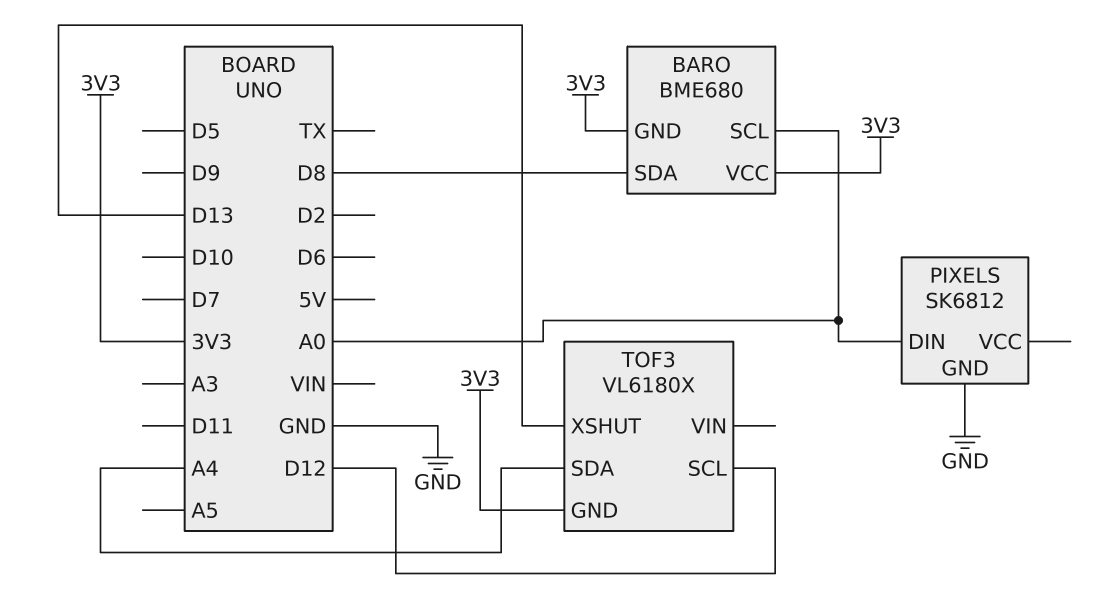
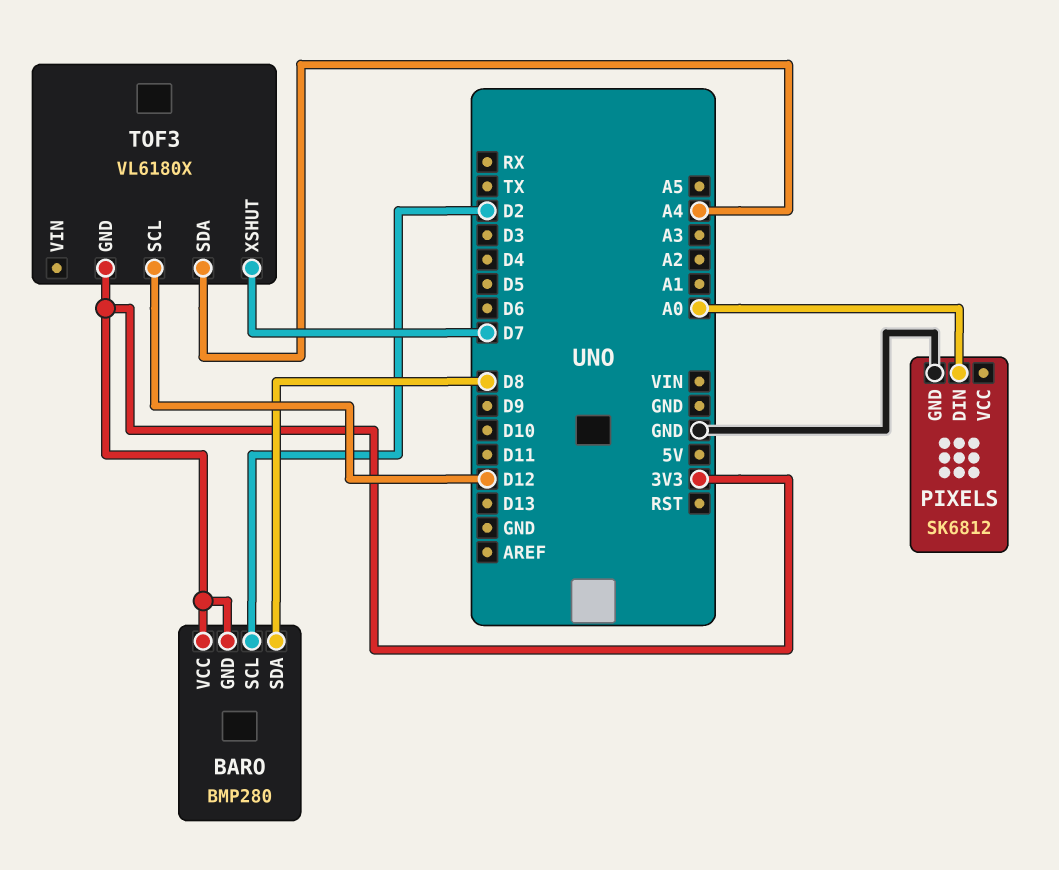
BARO: BME680 -> BMP280
BARO pin SCL: A0 -> D2
TOF3 pin XSHUT: D13 -> D7

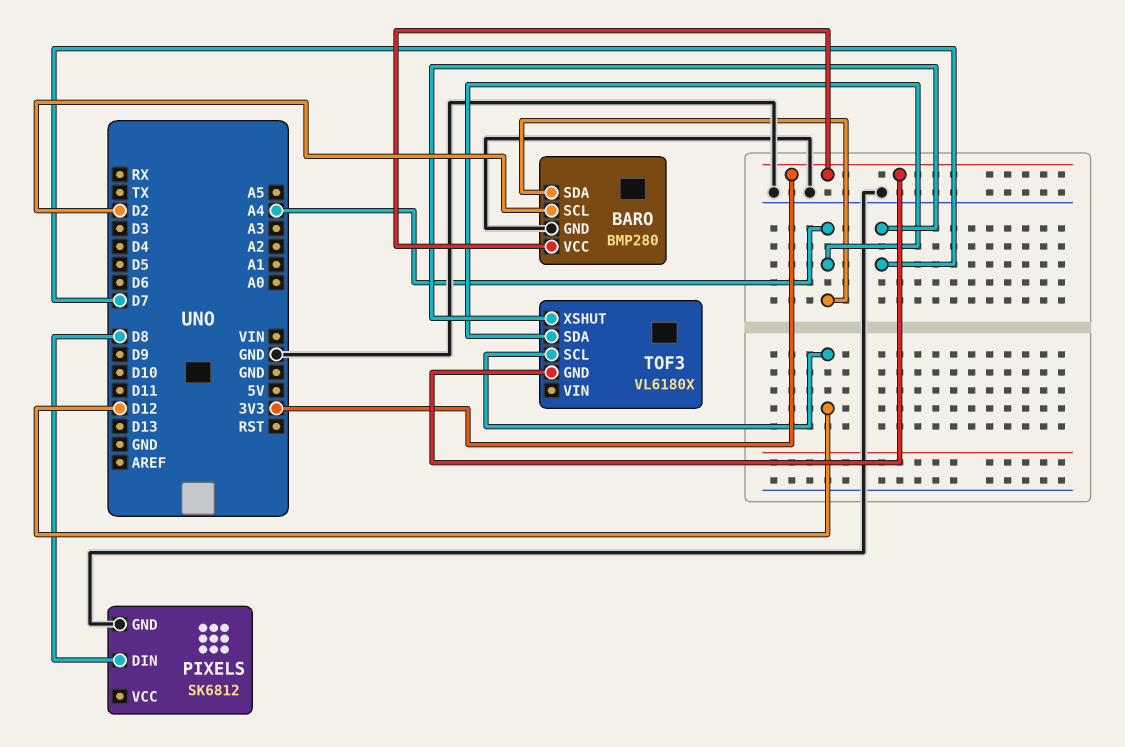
BARO pin GND: 3V3 -> GND
BARO pin SDA: D8 -> A4
PIXELS pin DIN: A0 -> D8

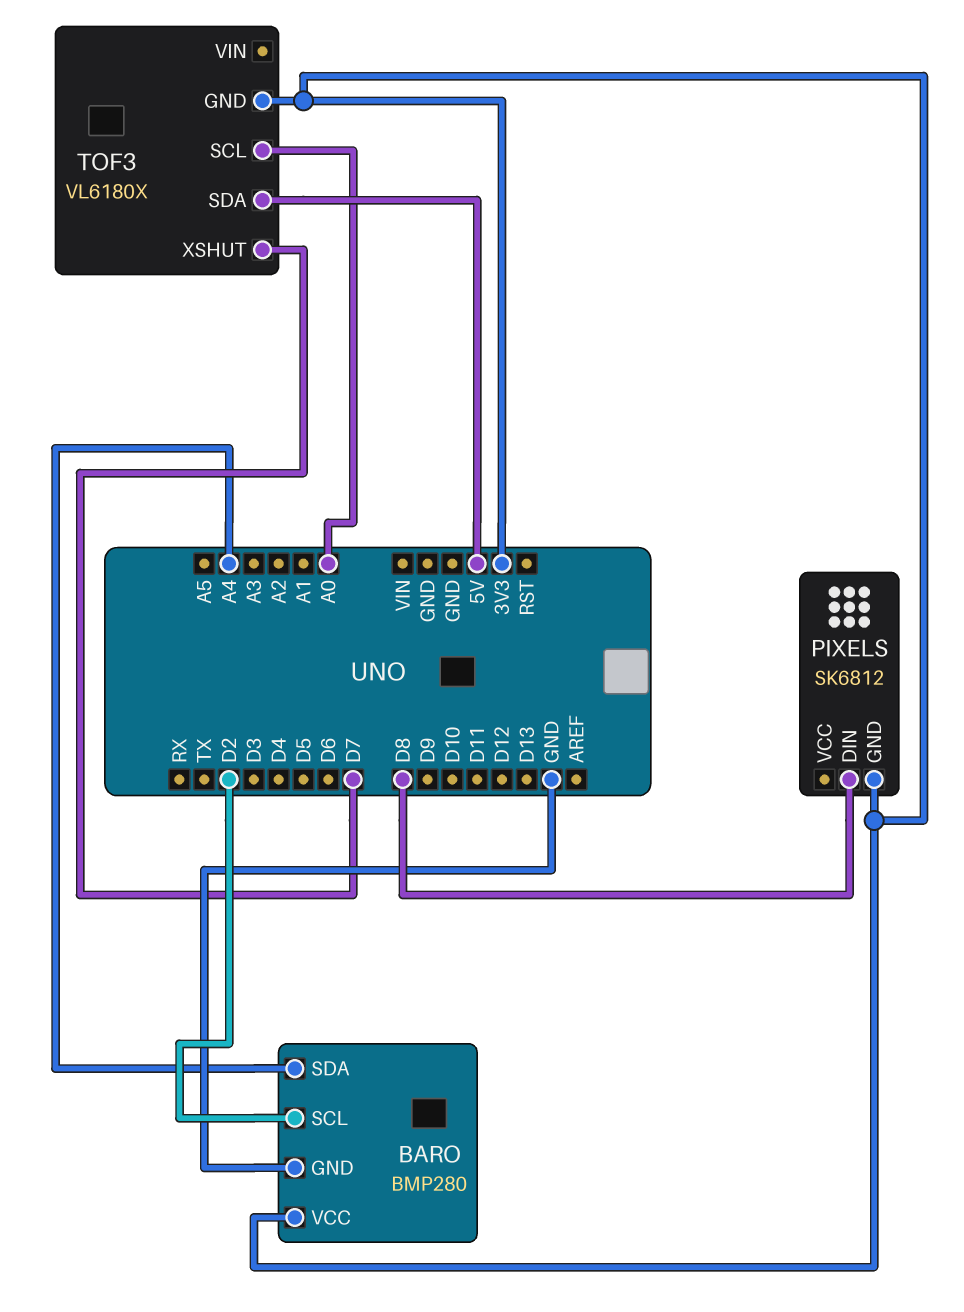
PIXELS pin GND: GND -> 3V3
TOF3 pin SCL: D12 -> A0
TOF3 pin SDA: A4 -> 5V

